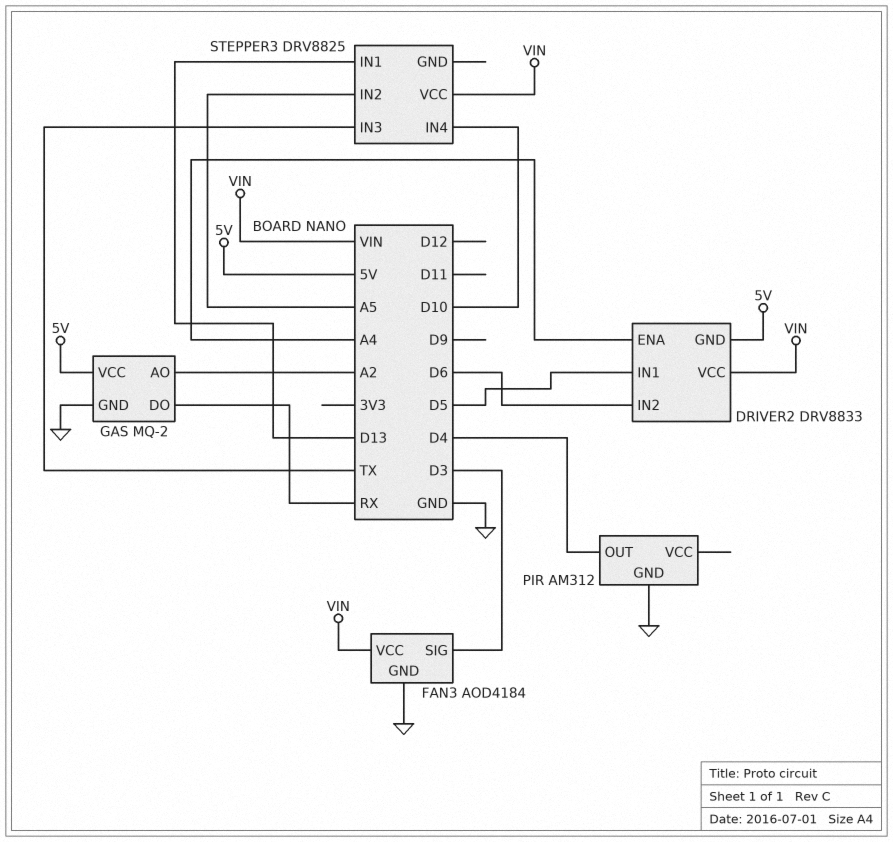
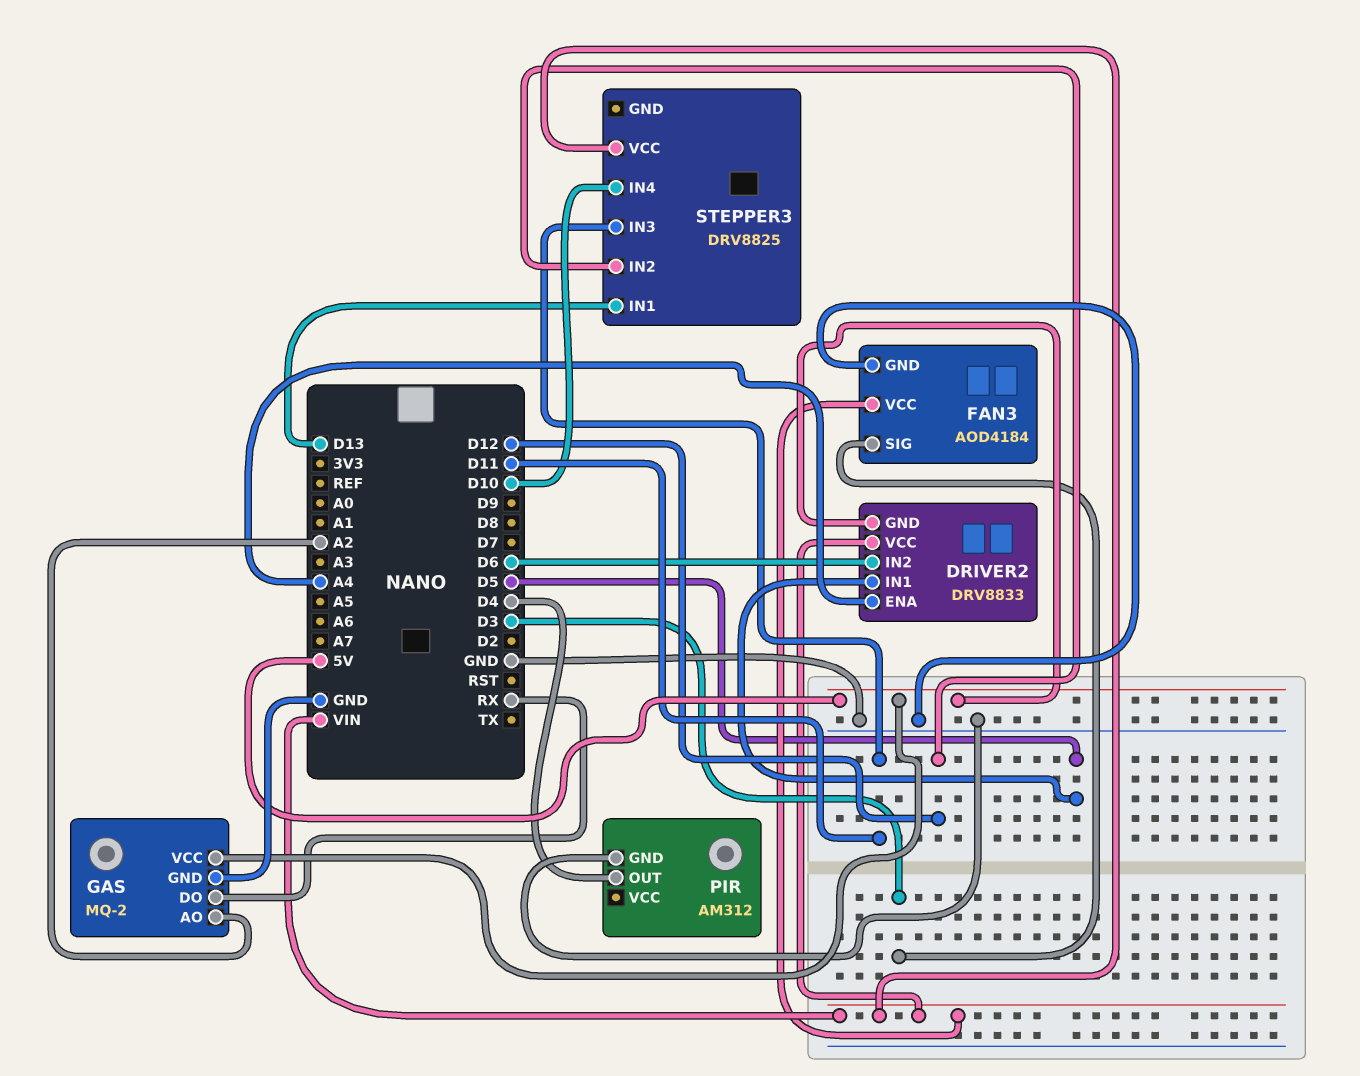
STEPPER3 pin IN2: A5 -> D12
STEPPER3 pin IN3: TX -> D11

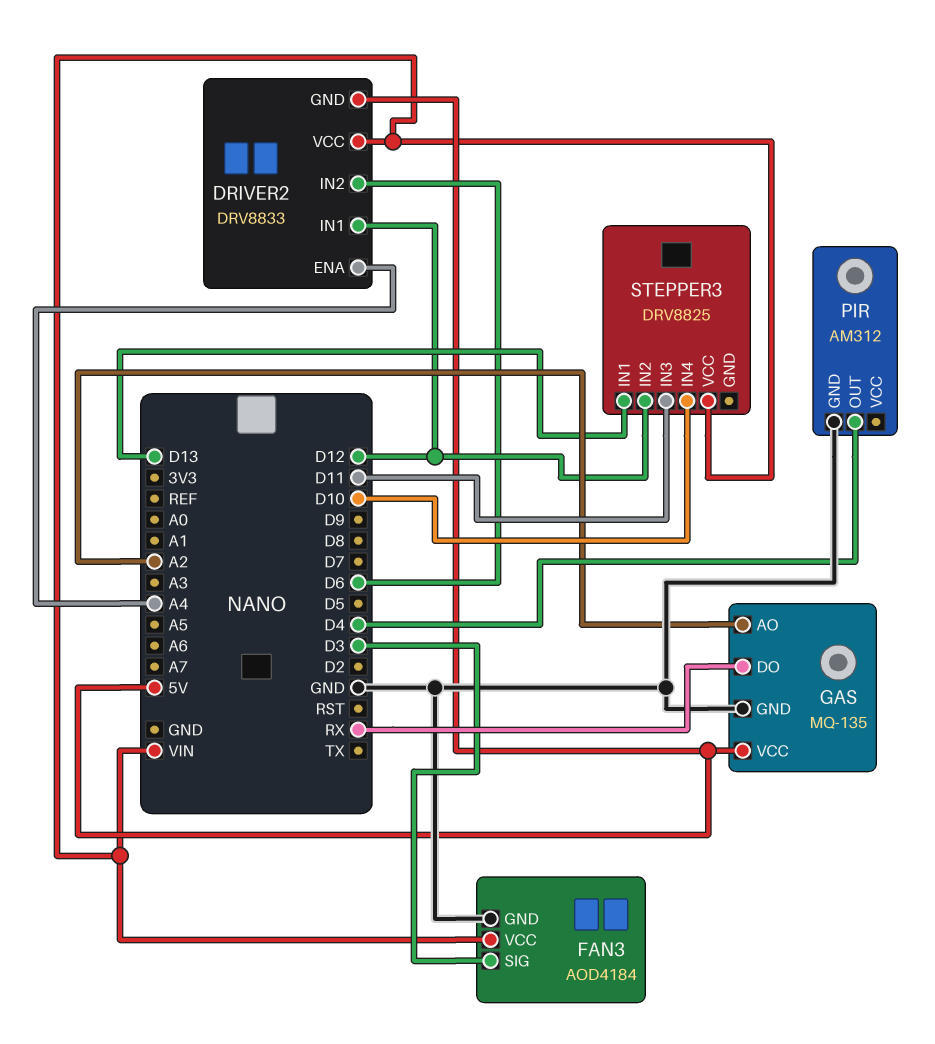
DRIVER2 pin IN1: D5 -> D12
GAS: MQ-2 -> MQ-135

